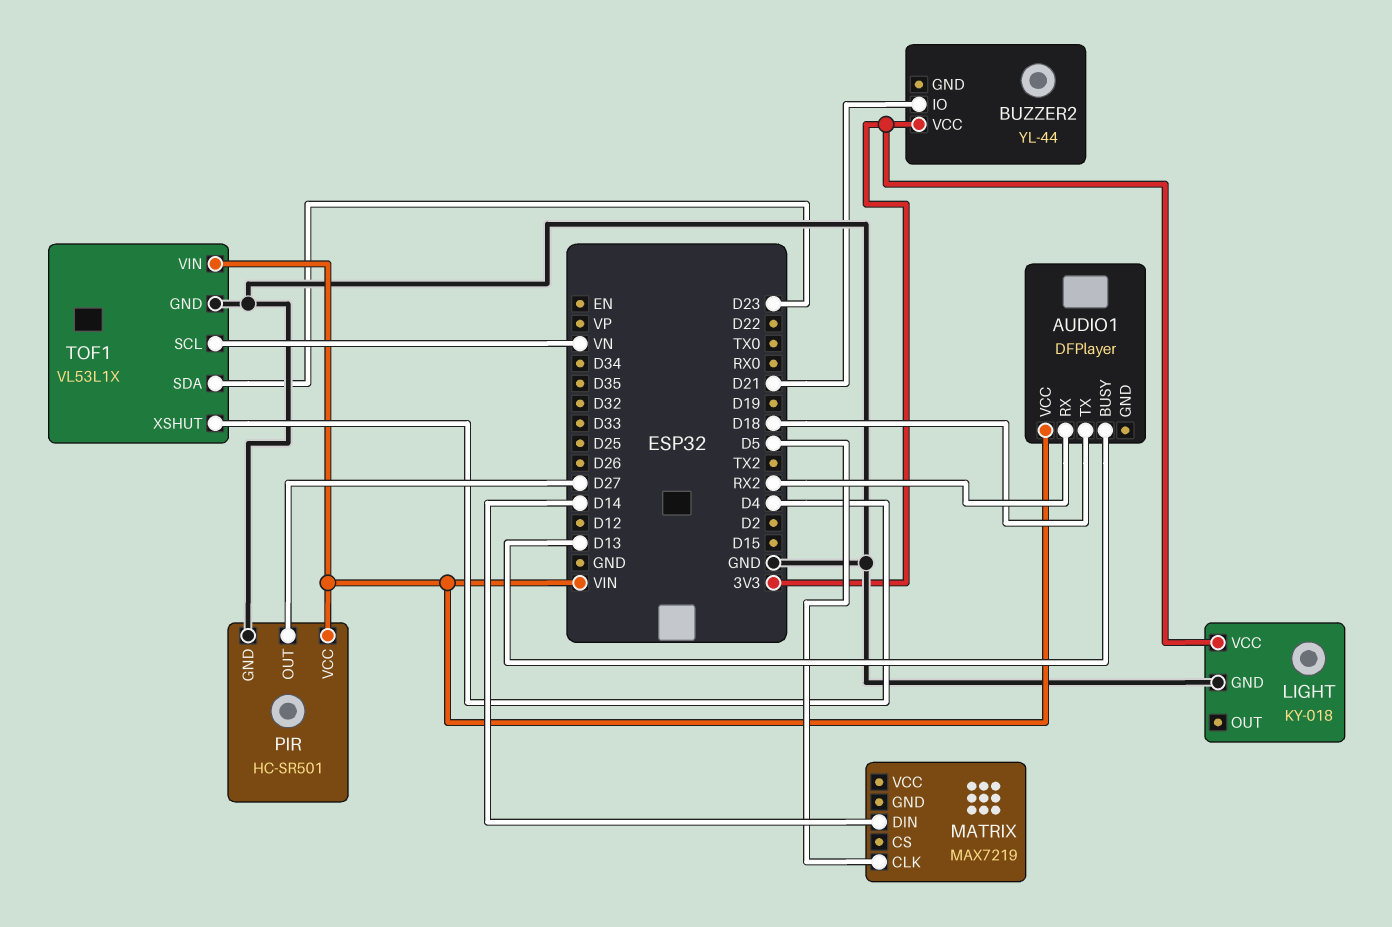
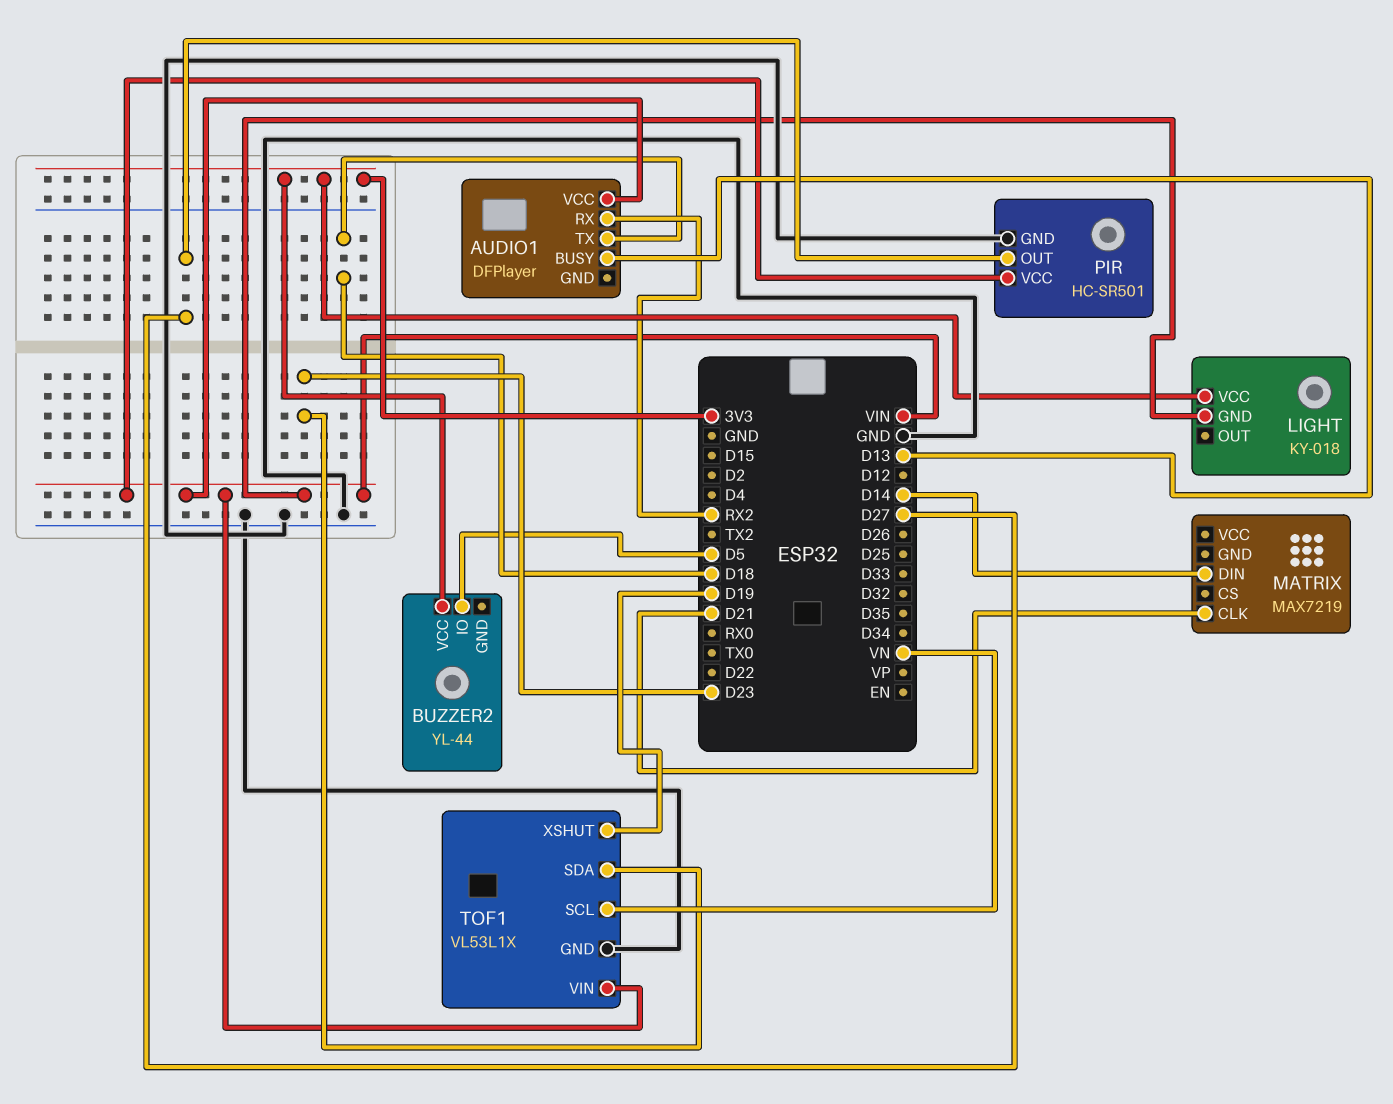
BUZZER2 pin IO: D21 -> D5
LIGHT pin GND: GND -> VIN
MATRIX pin CLK: D5 -> D21
TOF1 pin XSHUT: D4 -> D19

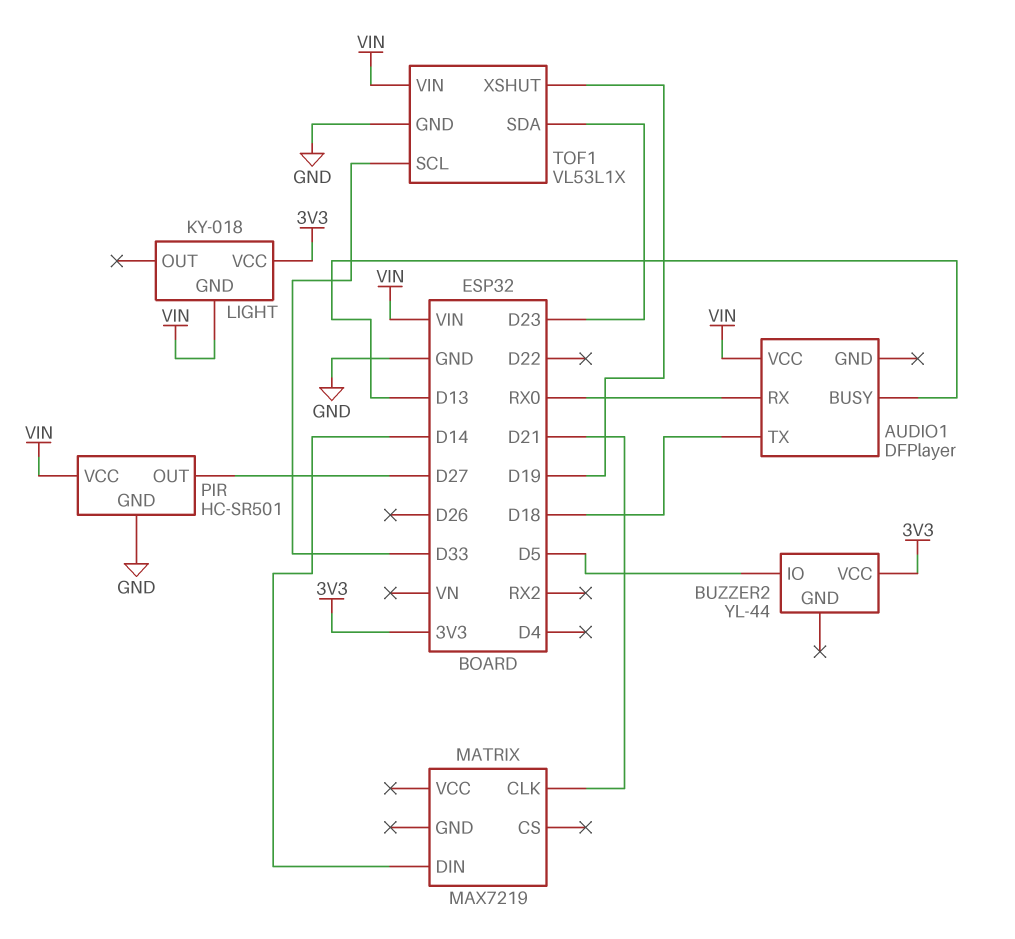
AUDIO1 pin RX: RX2 -> RX0
TOF1 pin SCL: VN -> D33

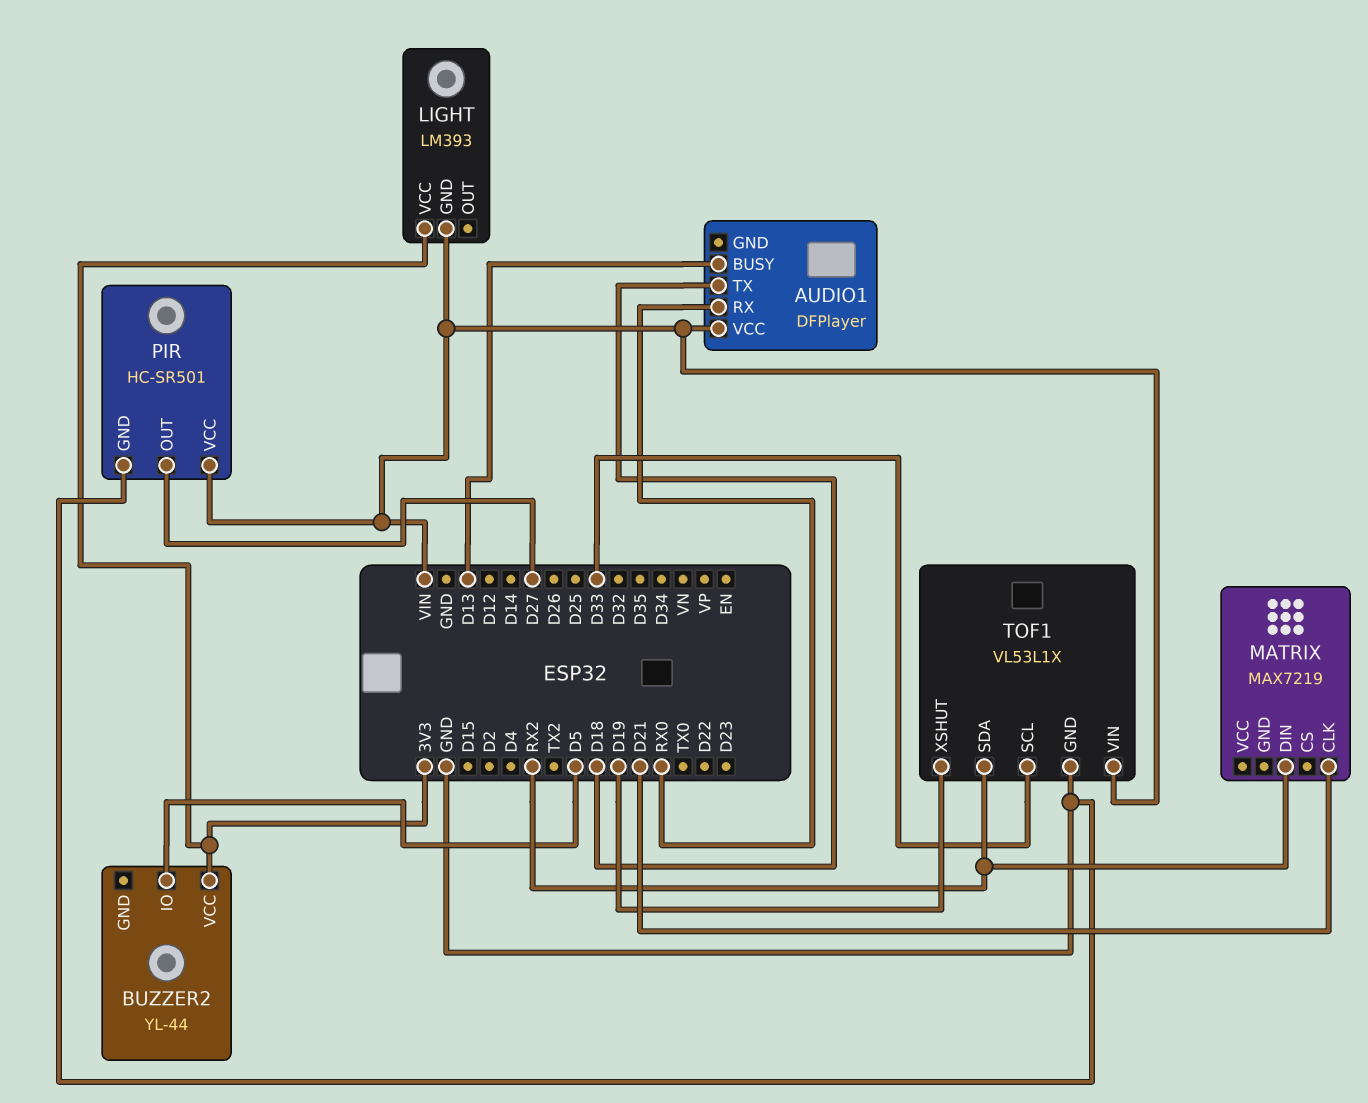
LIGHT: KY-018 -> LM393
MATRIX pin DIN: D14 -> RX2
TOF1 pin SDA: D23 -> RX2

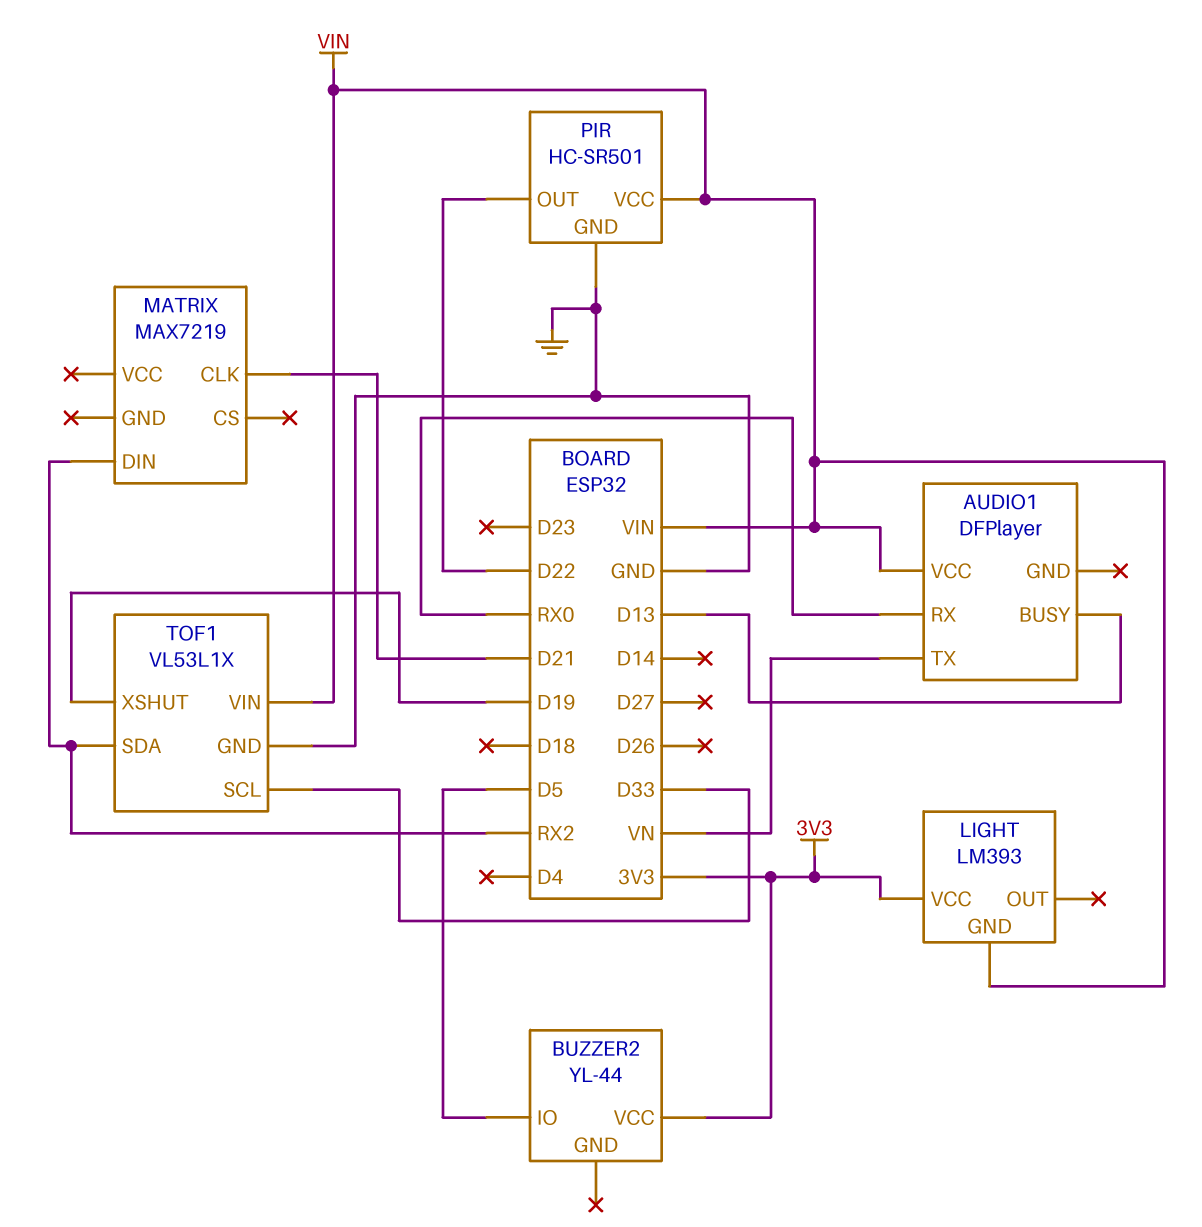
AUDIO1 pin TX: D18 -> VN
PIR pin OUT: D27 -> D22

